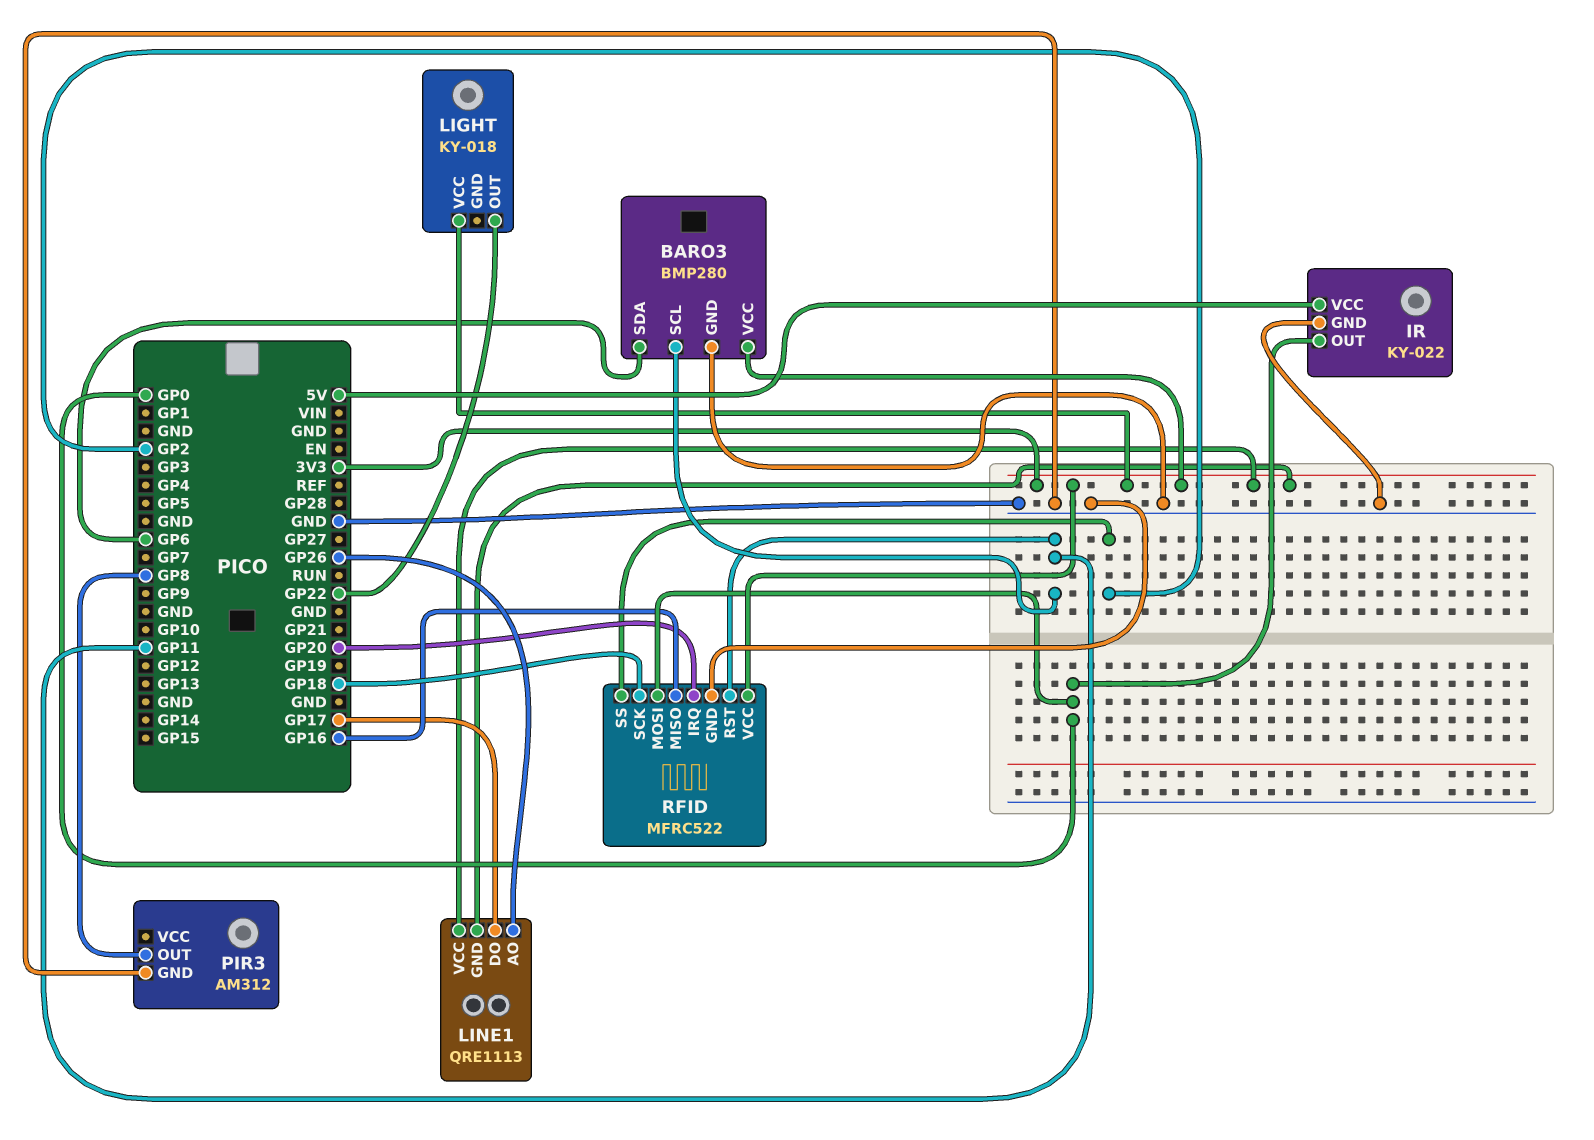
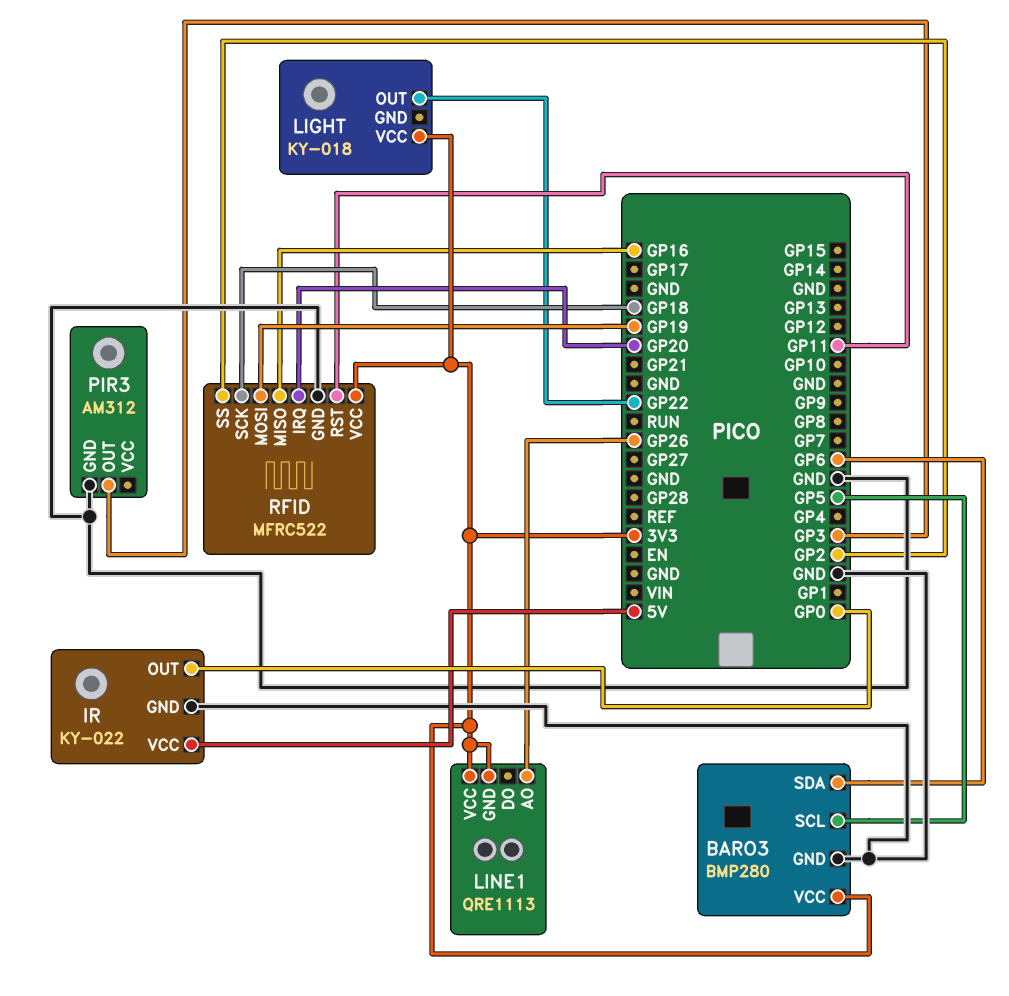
BARO3 pin SCL: GP11 -> GP5
LINE1 pin DO: GP17 -> none
PIR3 pin OUT: GP8 -> GP3
RFID pin MOSI: GP0 -> GP19

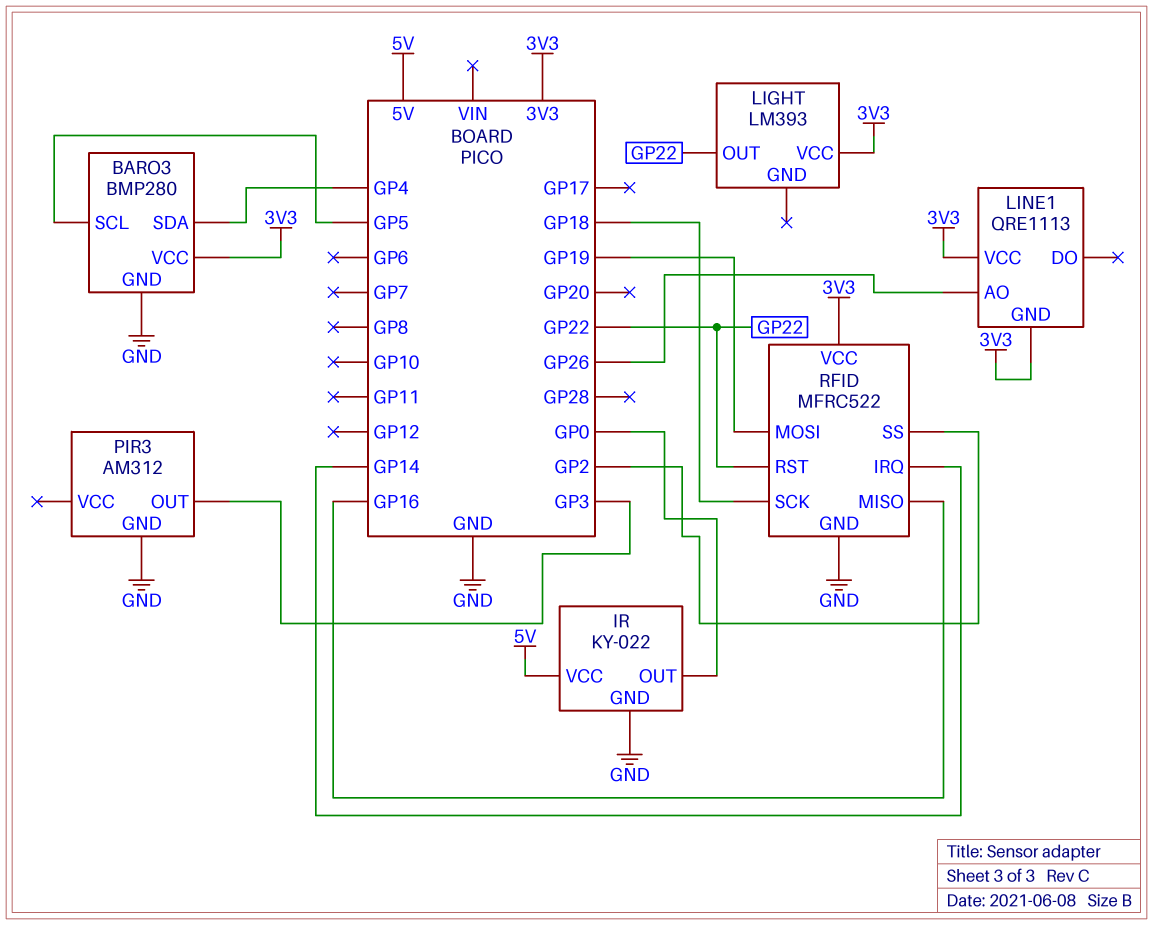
BARO3 pin SDA: GP6 -> GP4
LIGHT: KY-018 -> LM393
RFID pin IRQ: GP20 -> GP14
RFID pin RST: GP11 -> GP22

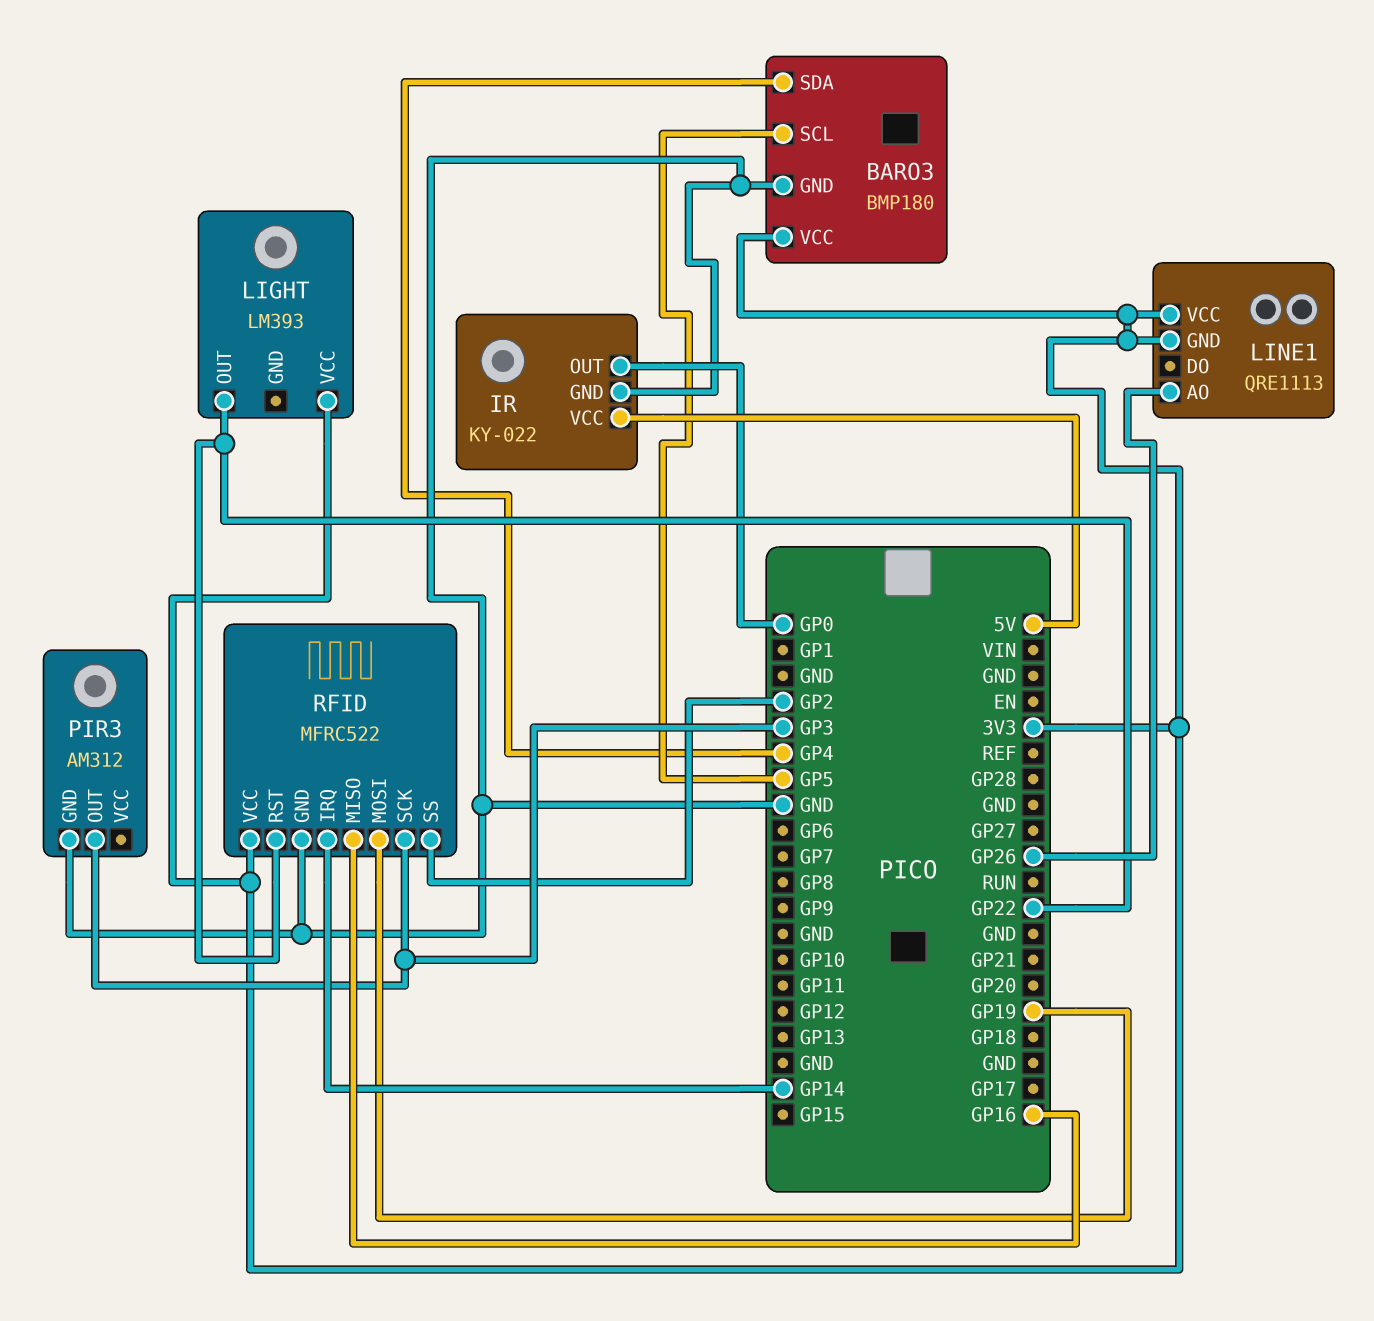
BARO3: BMP280 -> BMP180
RFID pin SCK: GP18 -> GP3

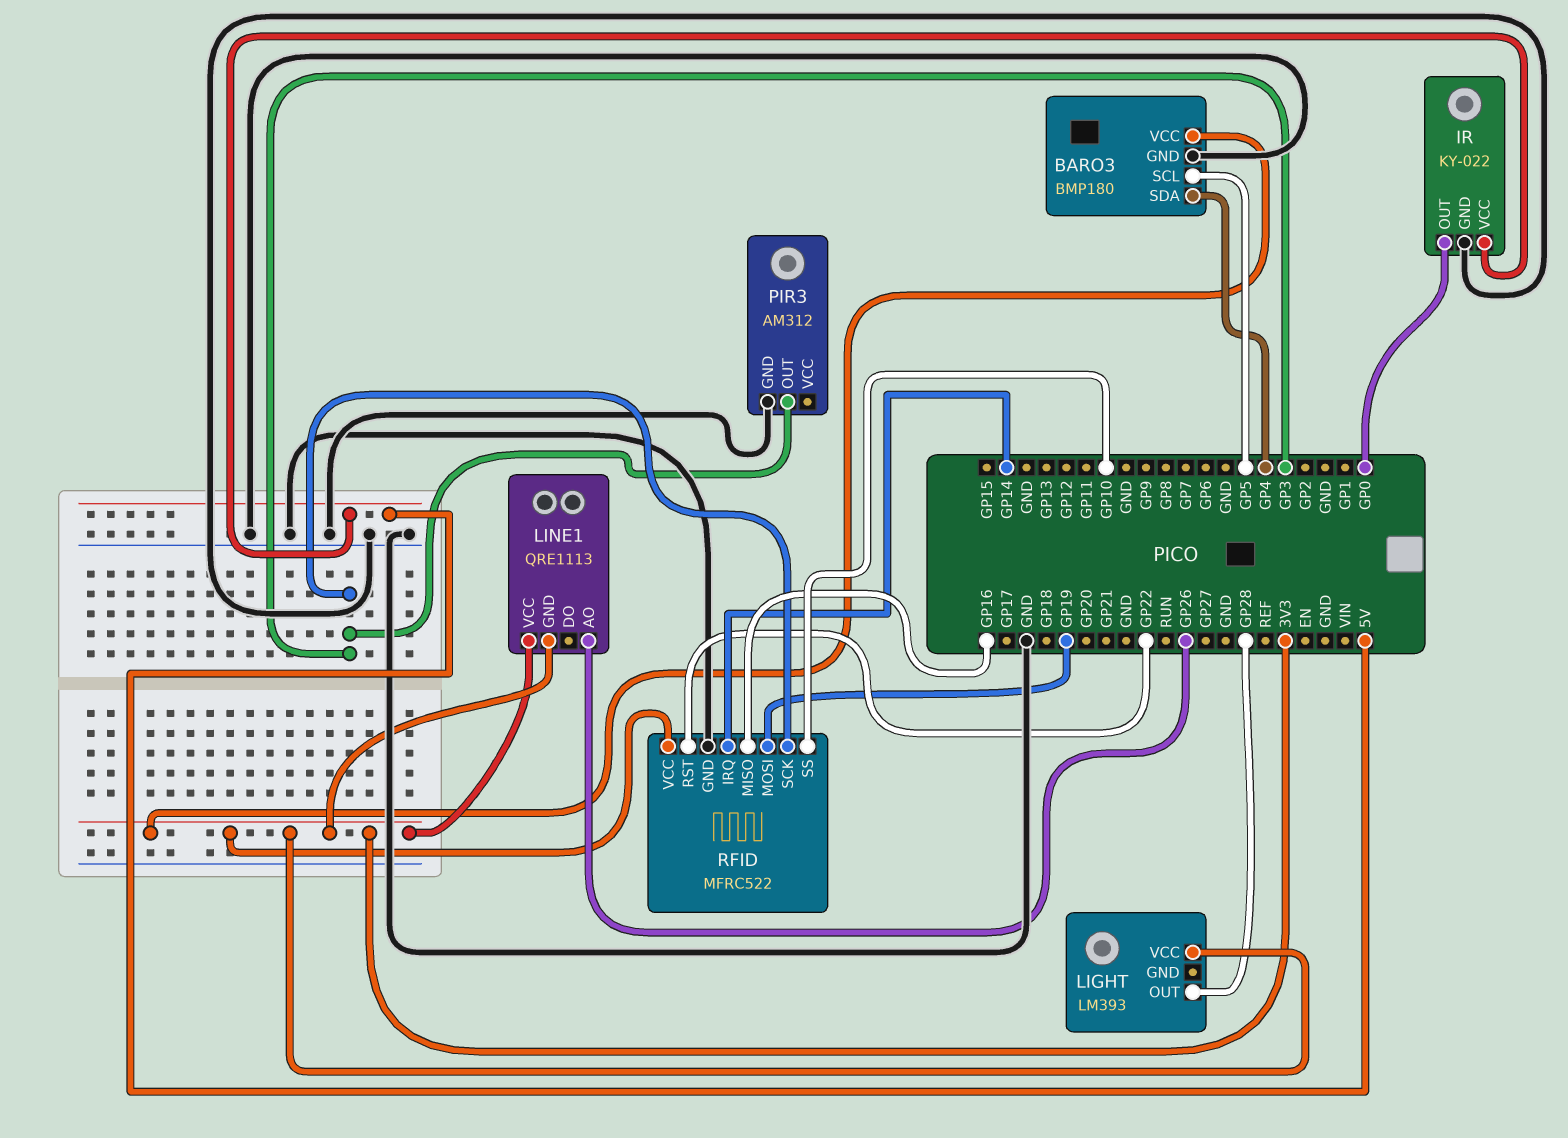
LIGHT pin OUT: GP22 -> GP28
RFID pin SS: GP2 -> GP10

